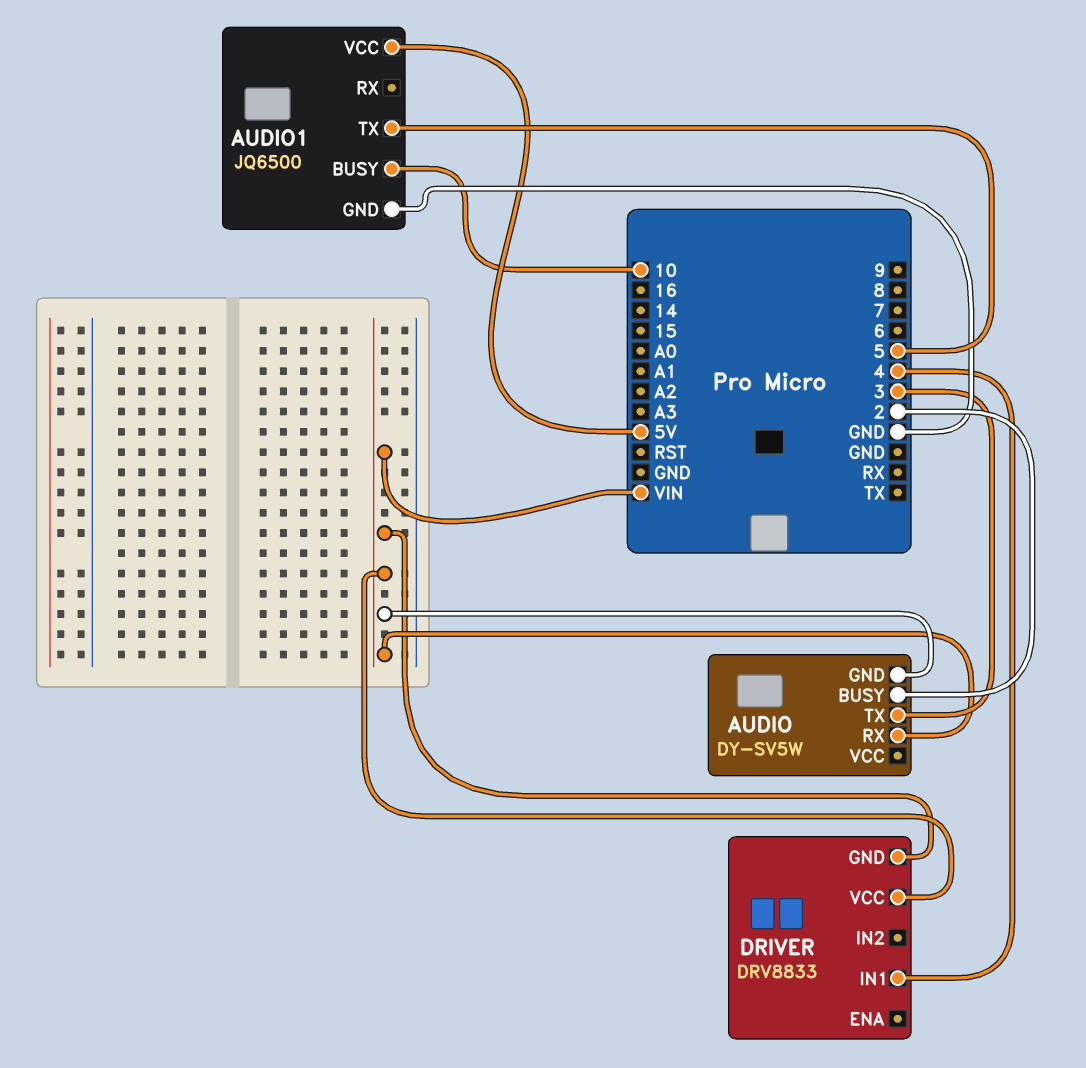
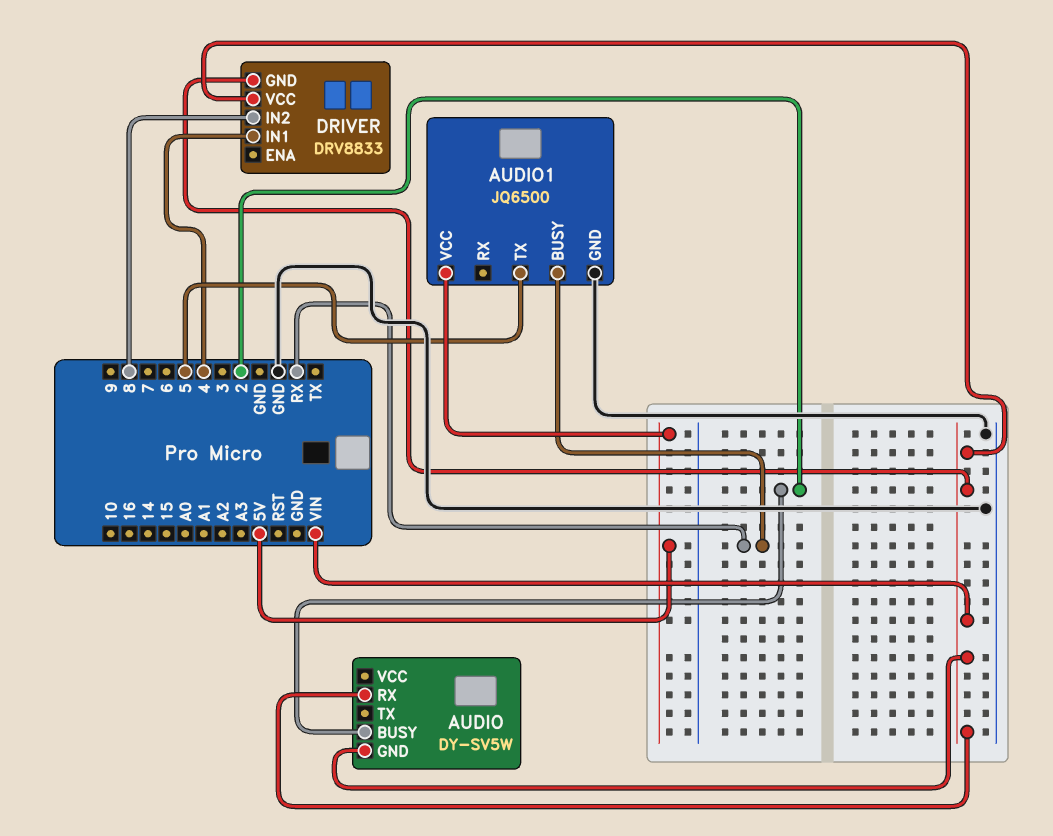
AUDIO pin TX: 3 -> none
AUDIO1 pin BUSY: 10 -> RX
DRIVER pin IN2: none -> 8

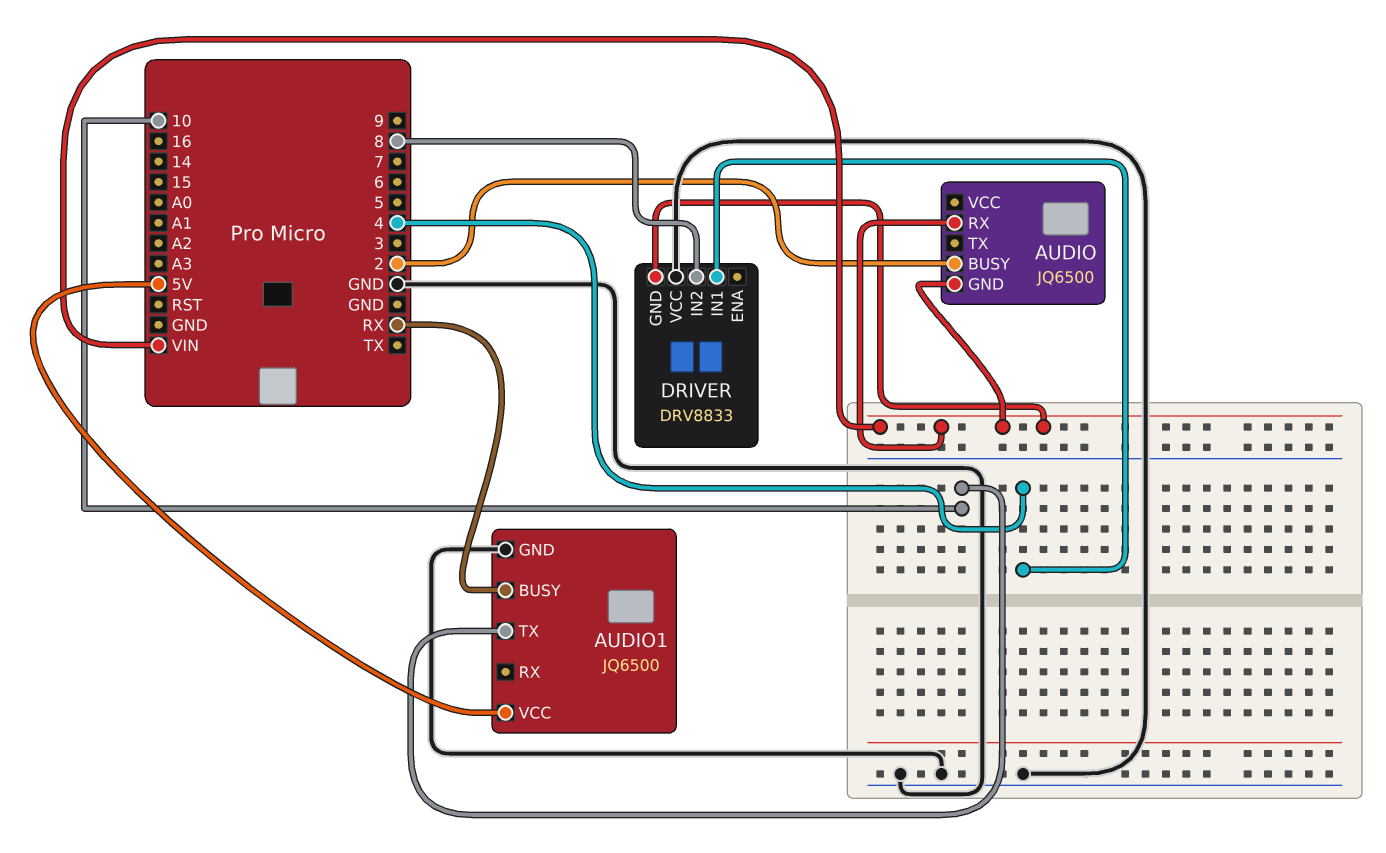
AUDIO: DY-SV5W -> JQ6500
AUDIO1 pin TX: 5 -> 10
DRIVER pin VCC: VIN -> GND

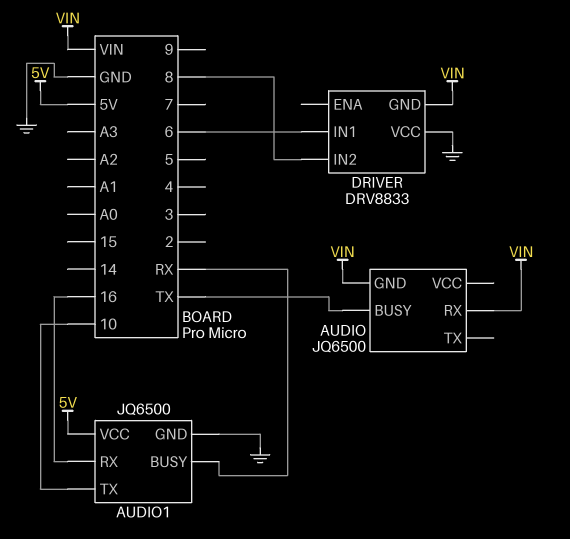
AUDIO pin BUSY: 2 -> TX
AUDIO1 pin RX: none -> 16
DRIVER pin IN1: 4 -> 6

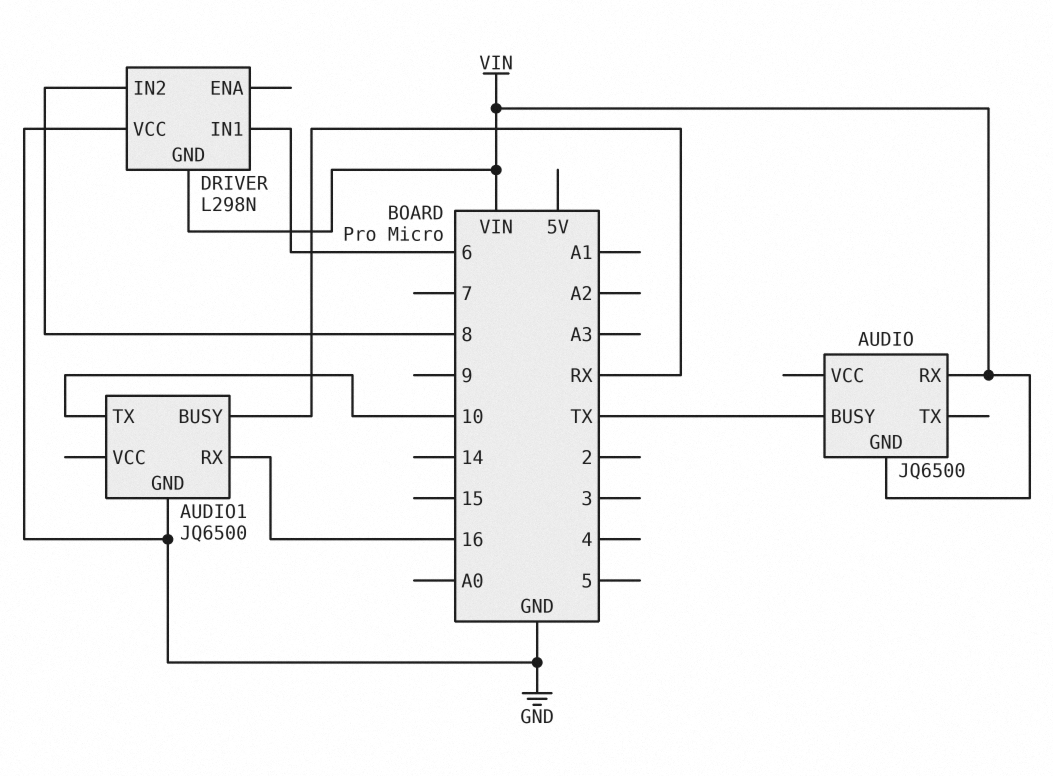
AUDIO1 pin VCC: 5V -> none
DRIVER: DRV8833 -> L298N

